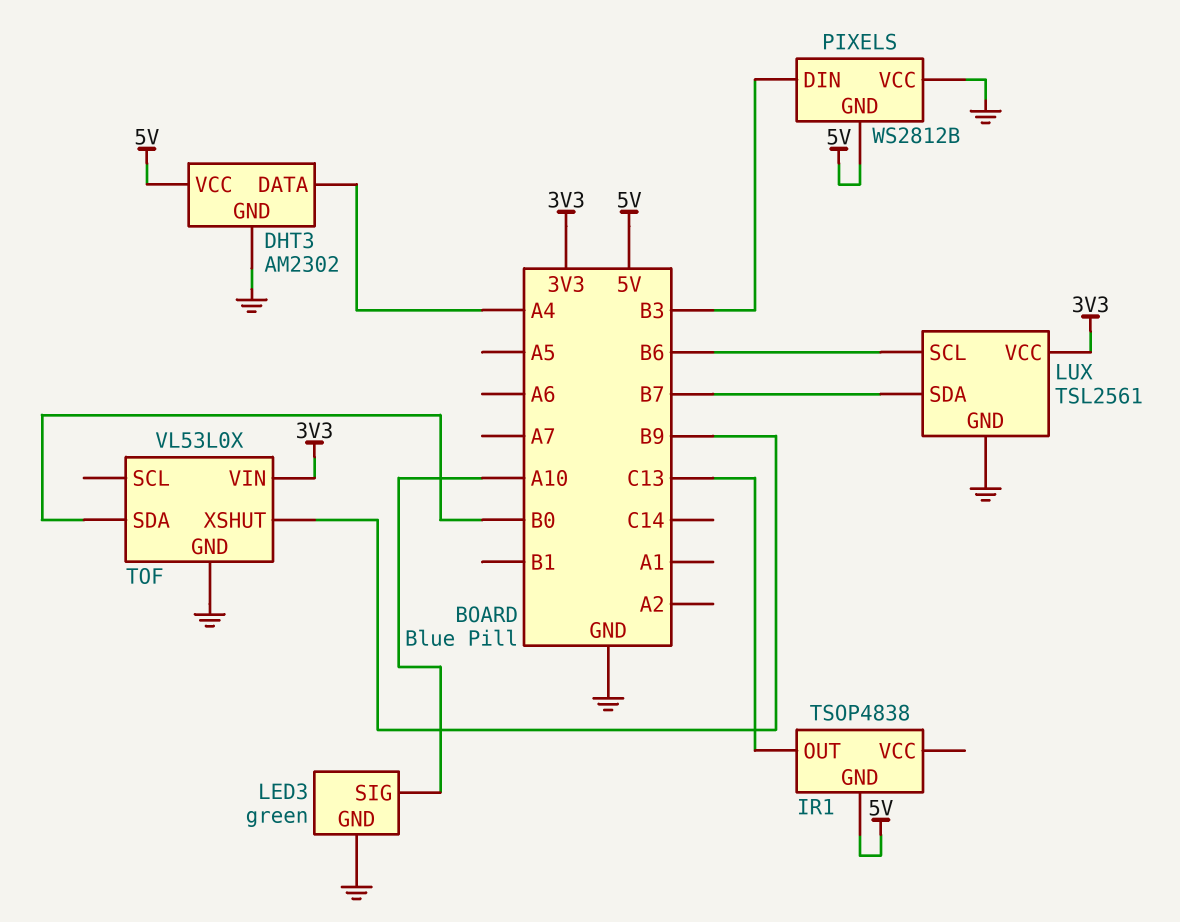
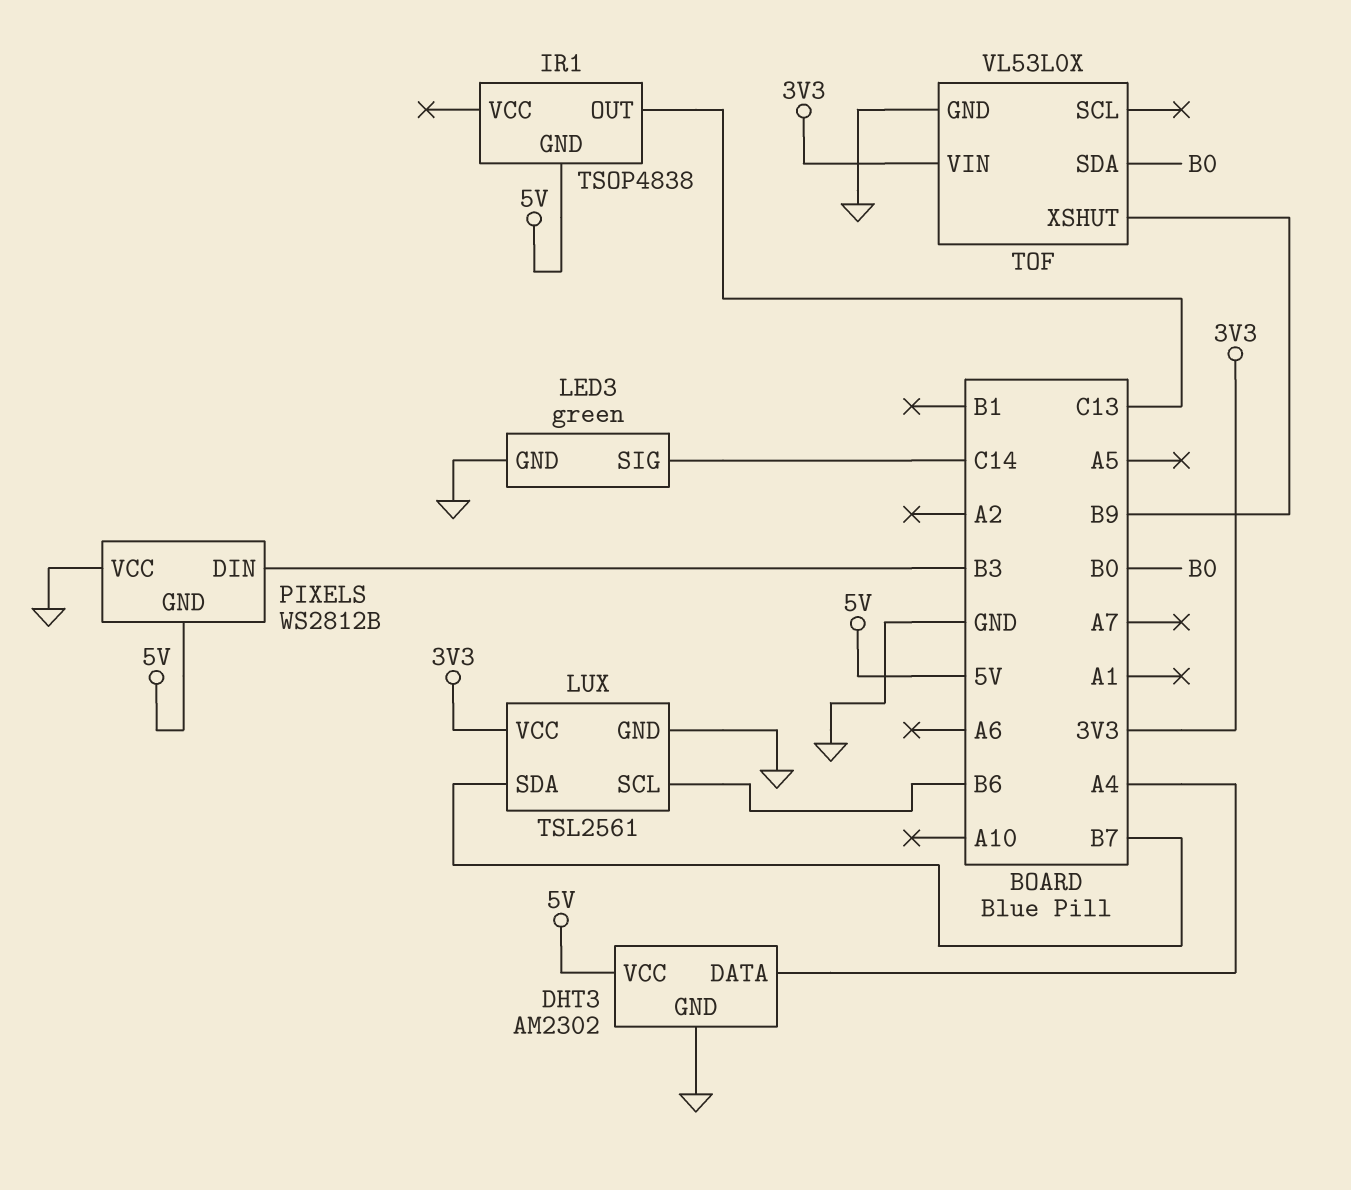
LED3 pin SIG: A10 -> C14

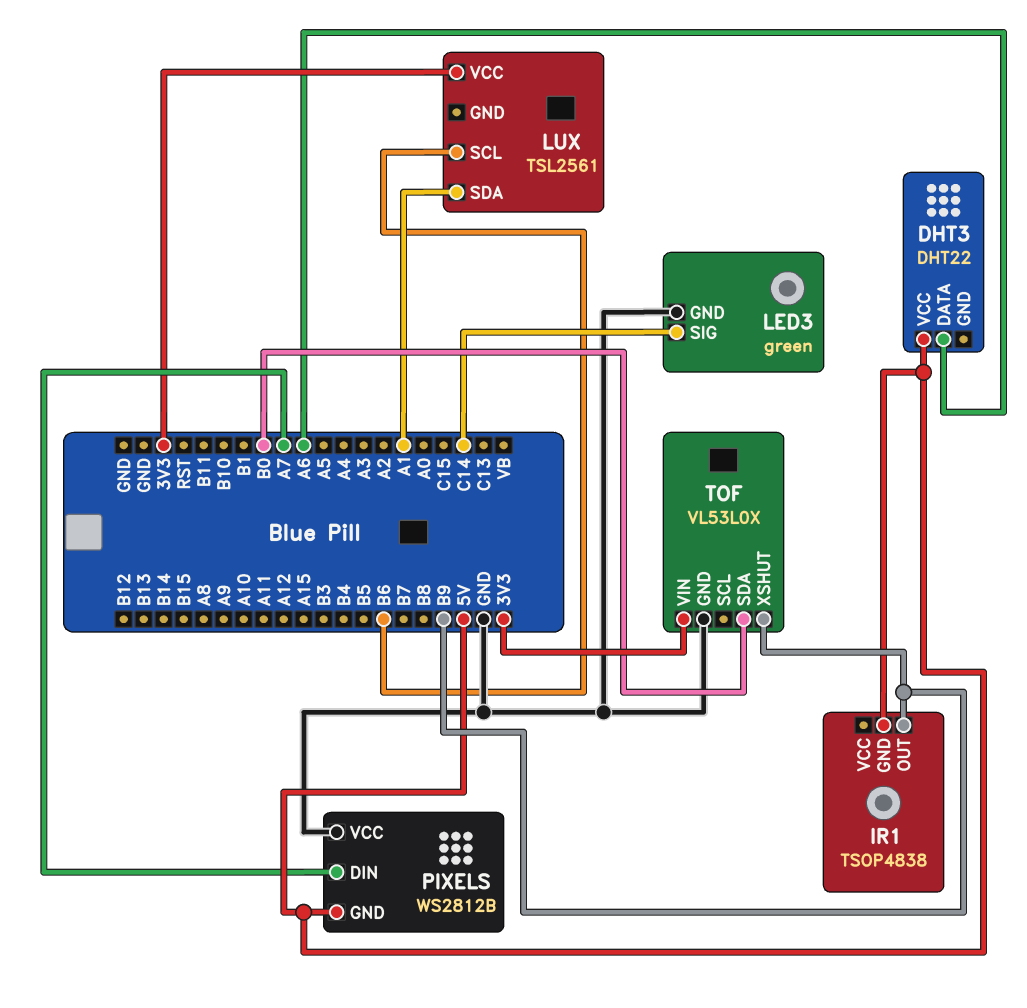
DHT3: AM2302 -> DHT22
DHT3 pin DATA: A4 -> A6
DHT3 pin GND: GND -> none
IR1 pin OUT: C13 -> B9
LUX pin GND: GND -> none
LUX pin SDA: B7 -> A1
PIXELS pin DIN: B3 -> A7

